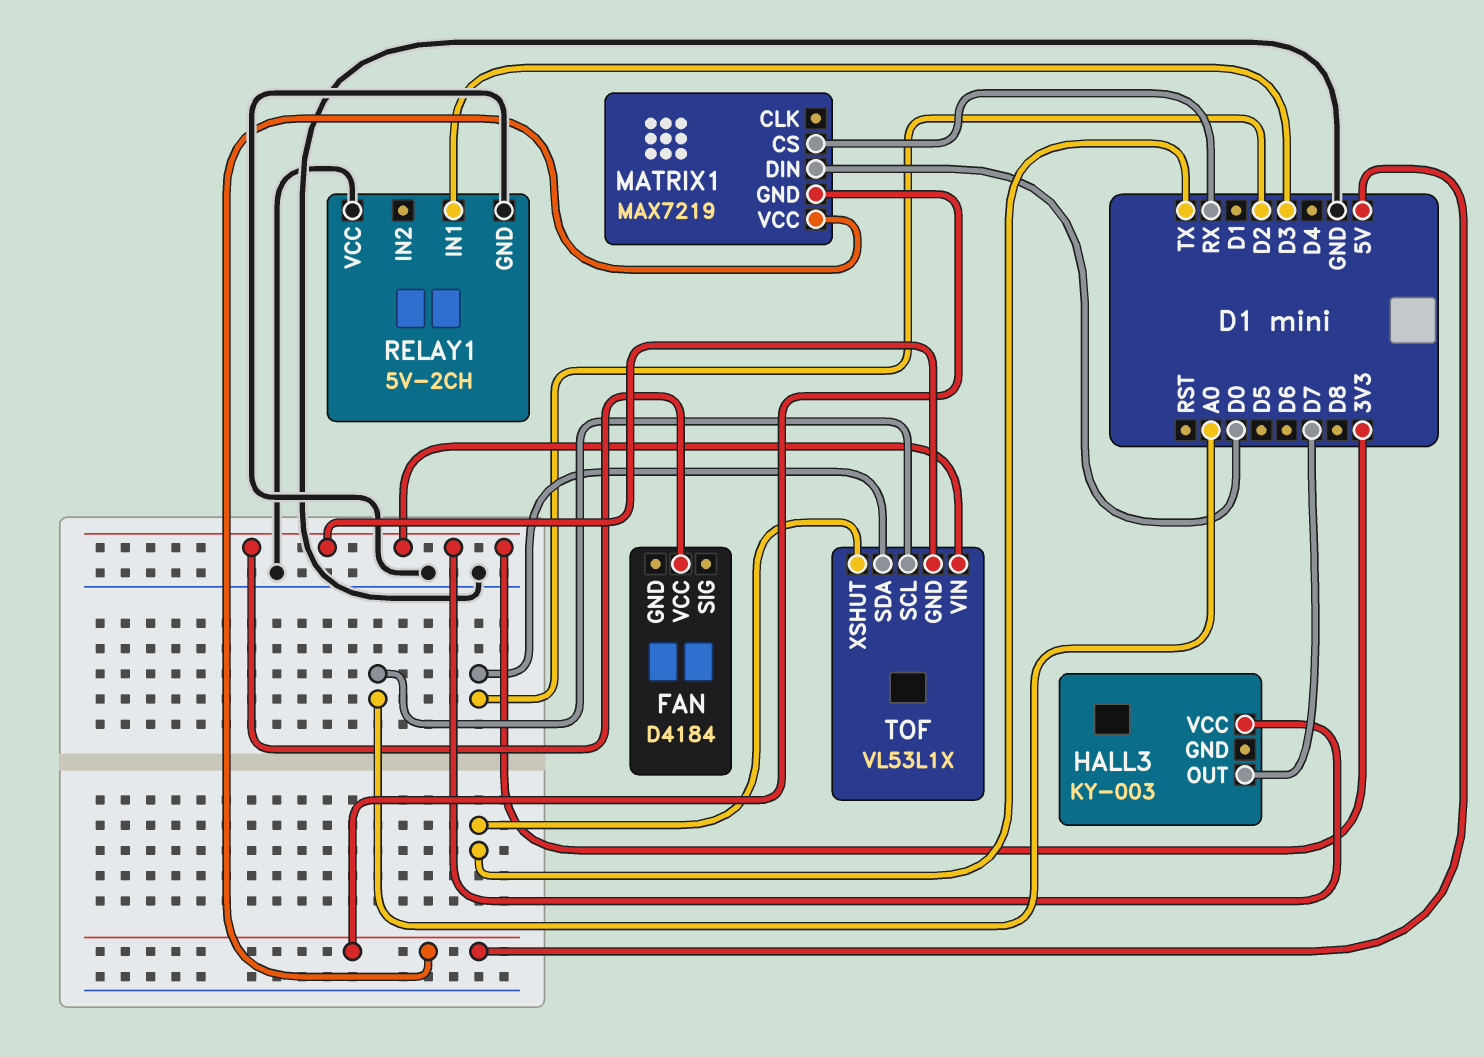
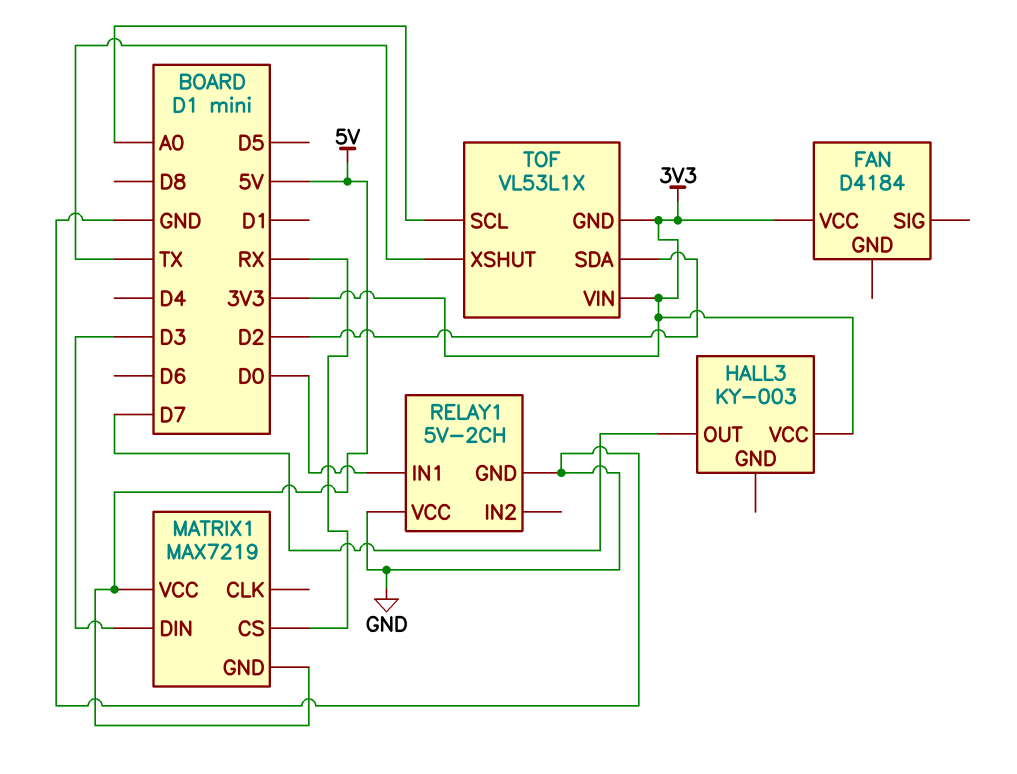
MATRIX1 pin DIN: D0 -> D3
RELAY1 pin IN1: D3 -> D0

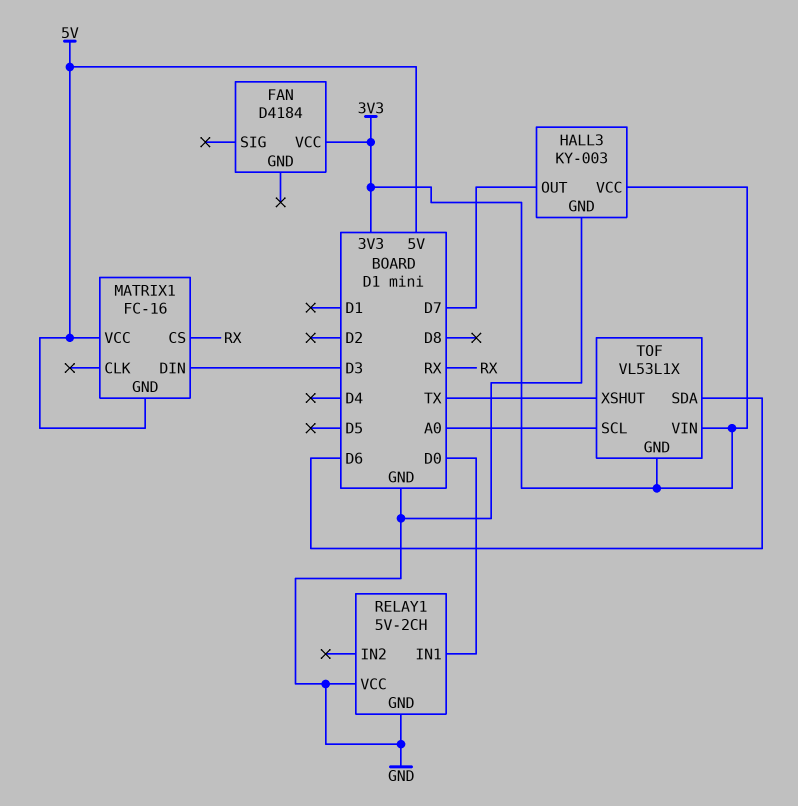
HALL3 pin GND: none -> GND
MATRIX1: MAX7219 -> FC-16
TOF pin SDA: D2 -> D6

